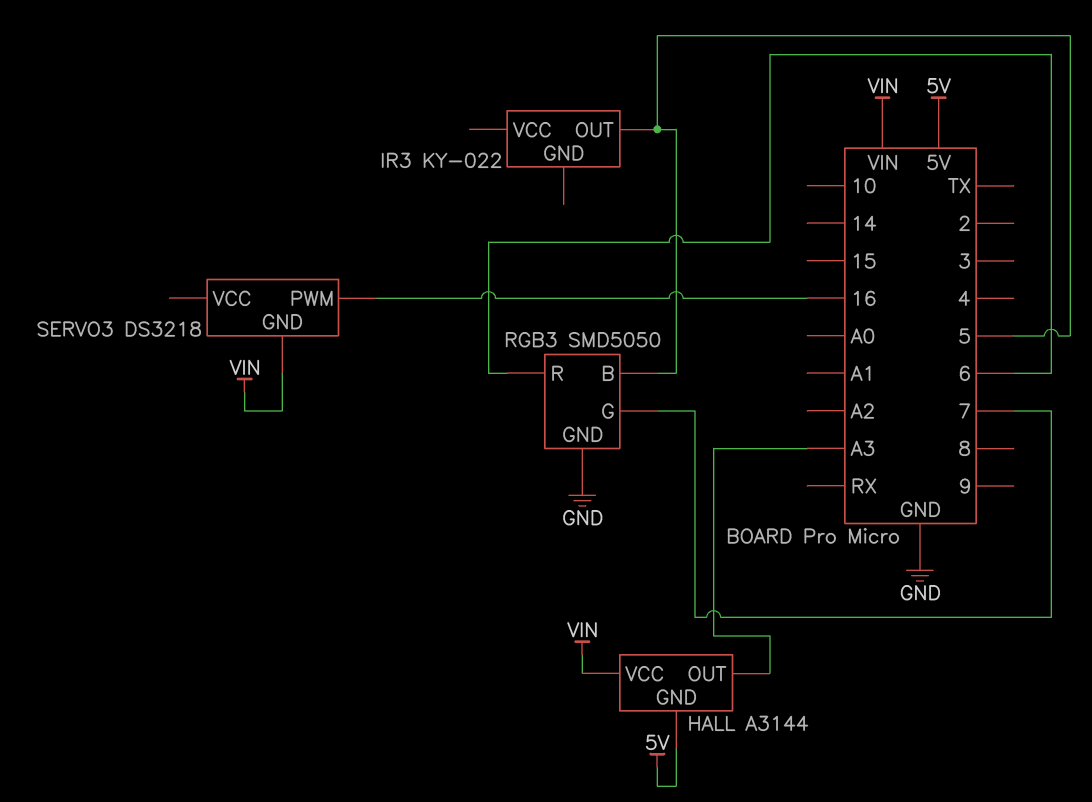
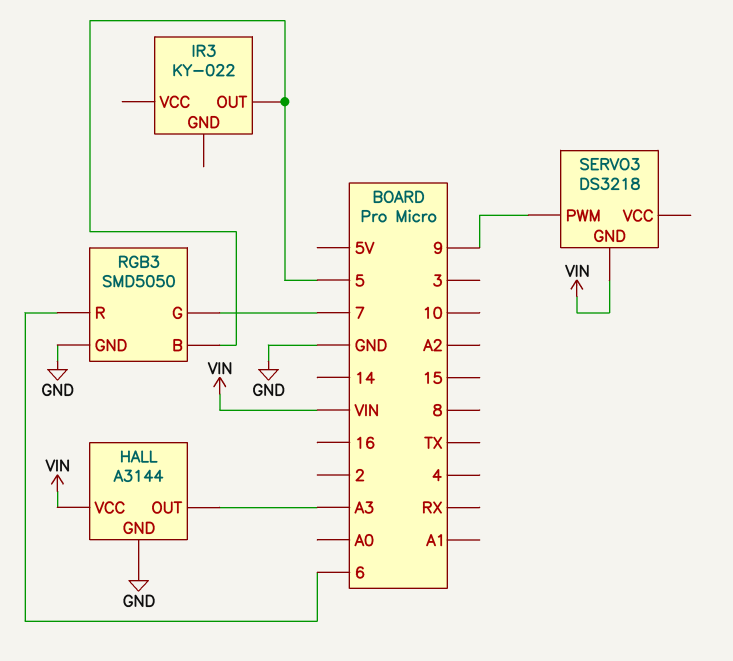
HALL pin GND: 5V -> GND
SERVO3 pin PWM: 16 -> 9

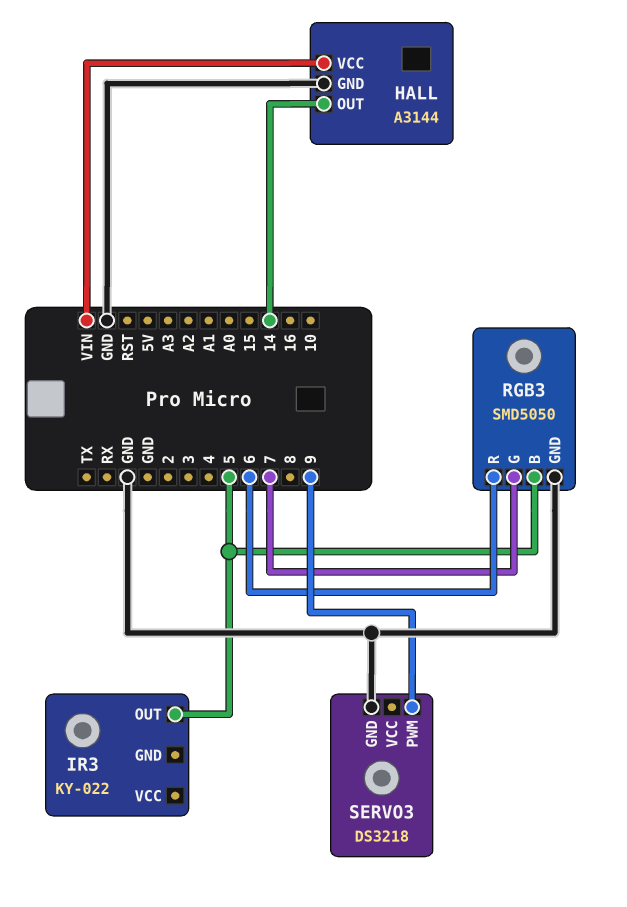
HALL pin OUT: A3 -> 14
SERVO3 pin GND: VIN -> GND

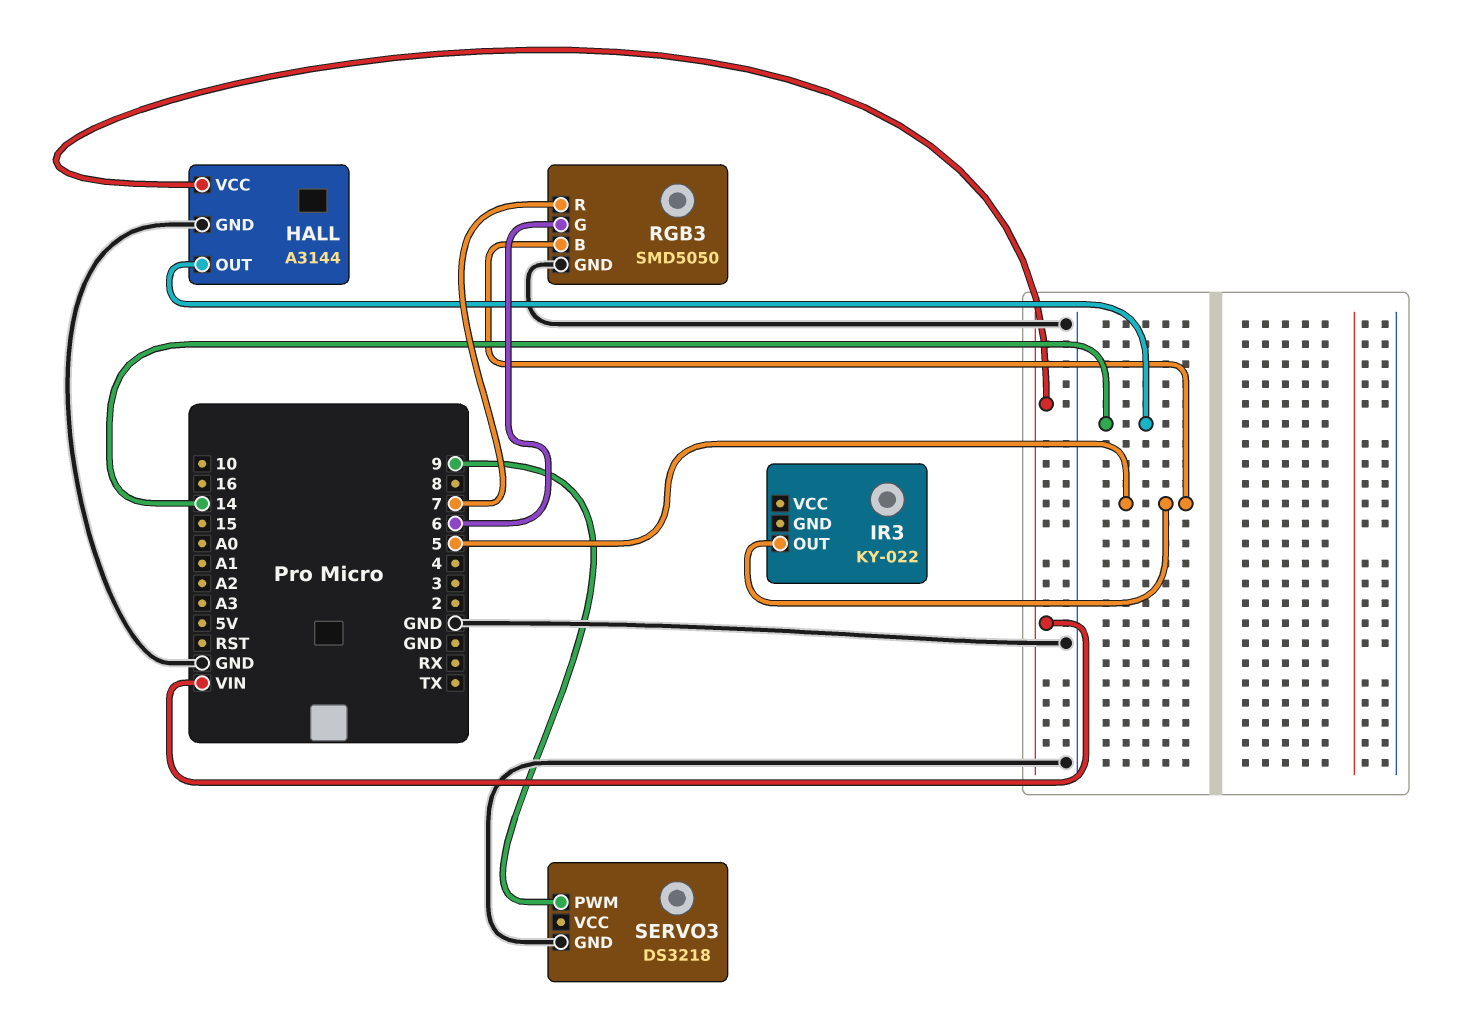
RGB3 pin G: 7 -> 6
RGB3 pin R: 6 -> 7

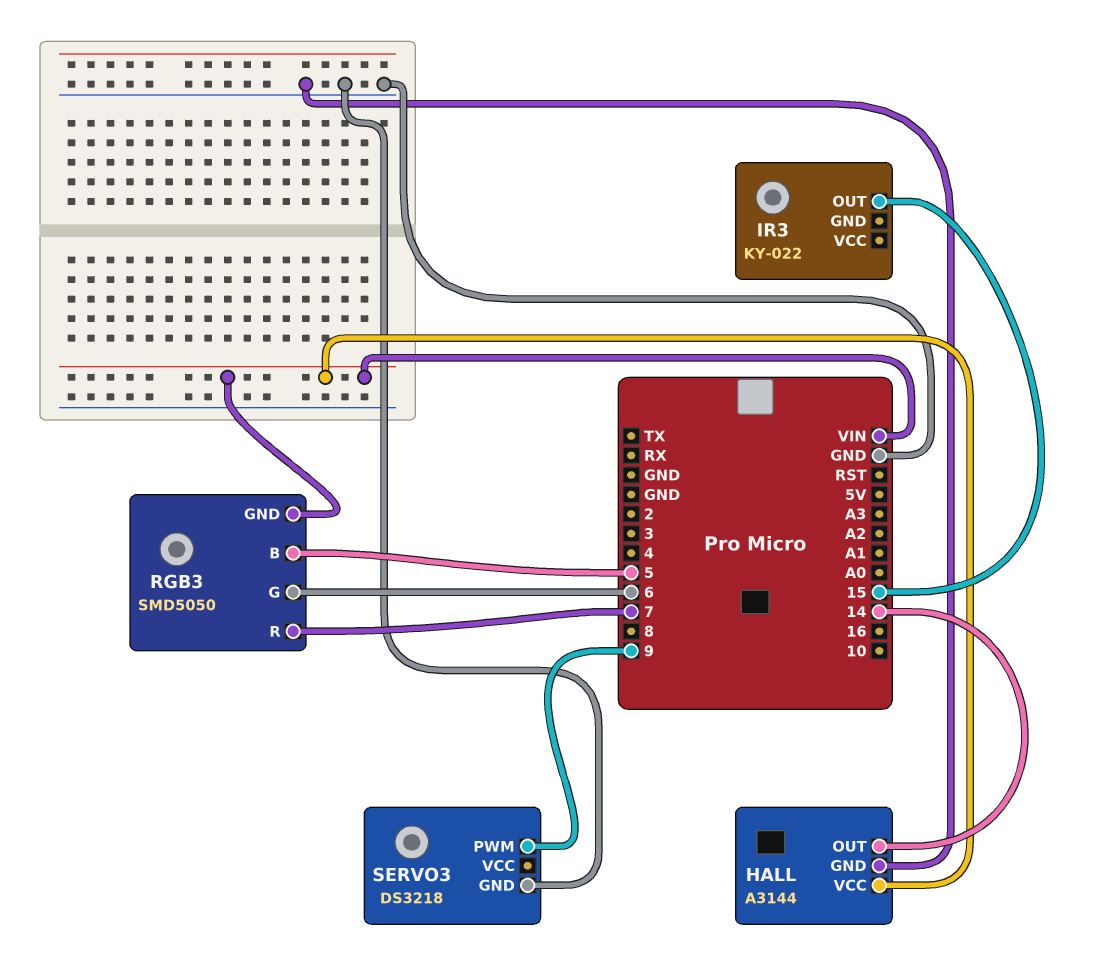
IR3 pin OUT: 5 -> 15
RGB3 pin GND: GND -> VIN

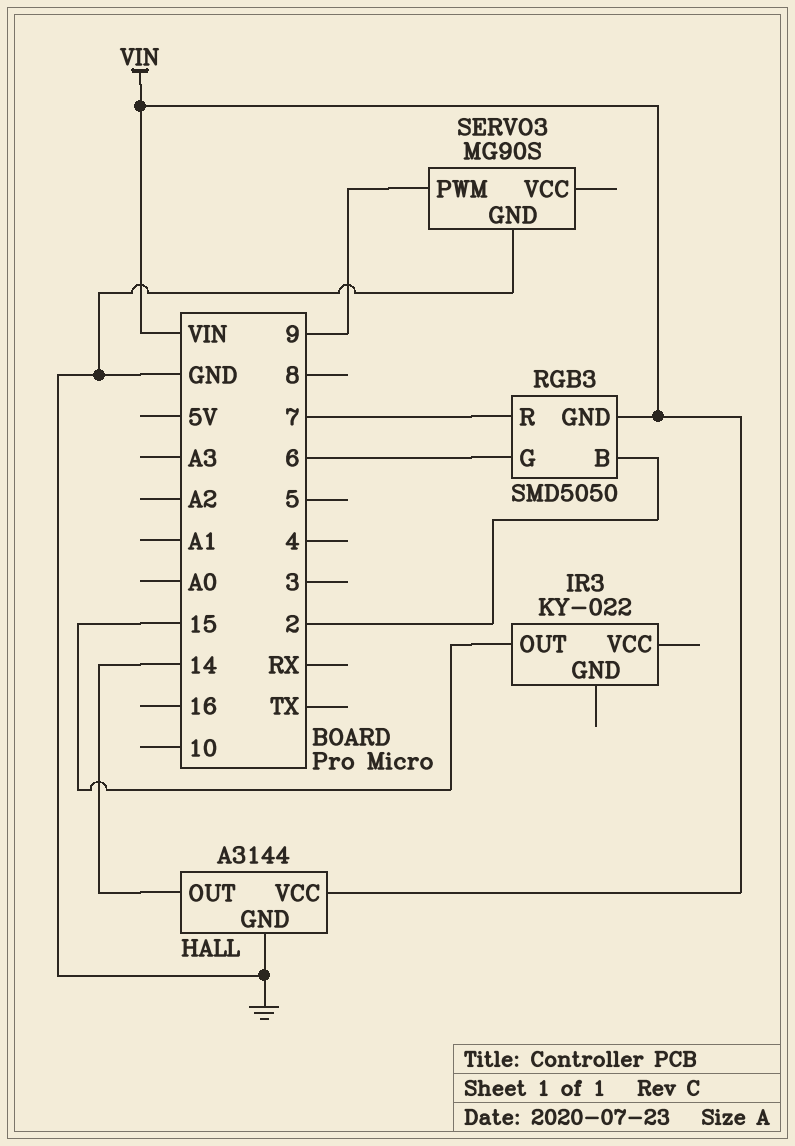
RGB3 pin B: 5 -> 2
SERVO3: DS3218 -> MG90S

